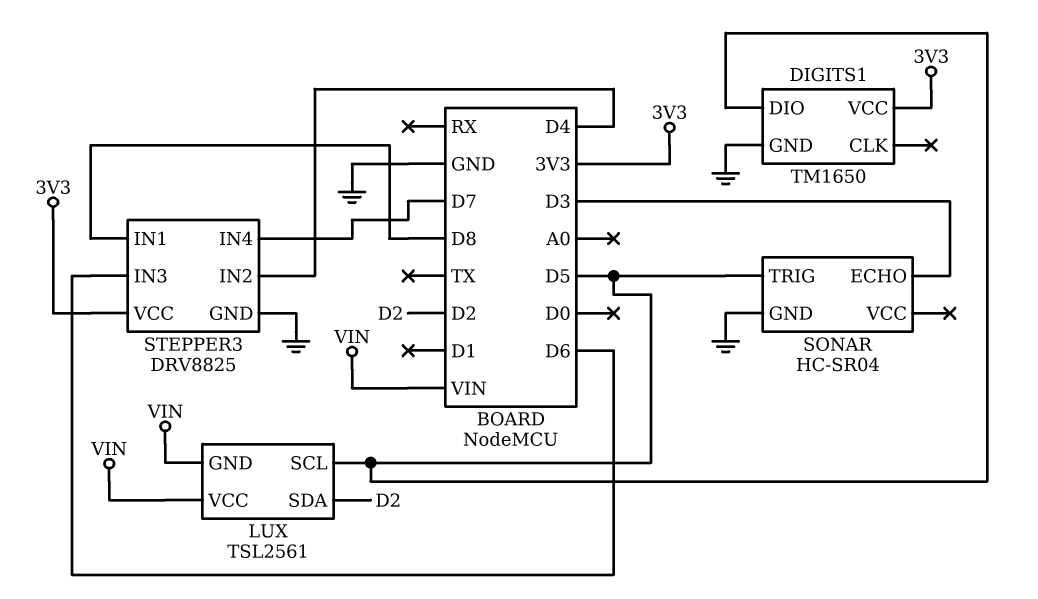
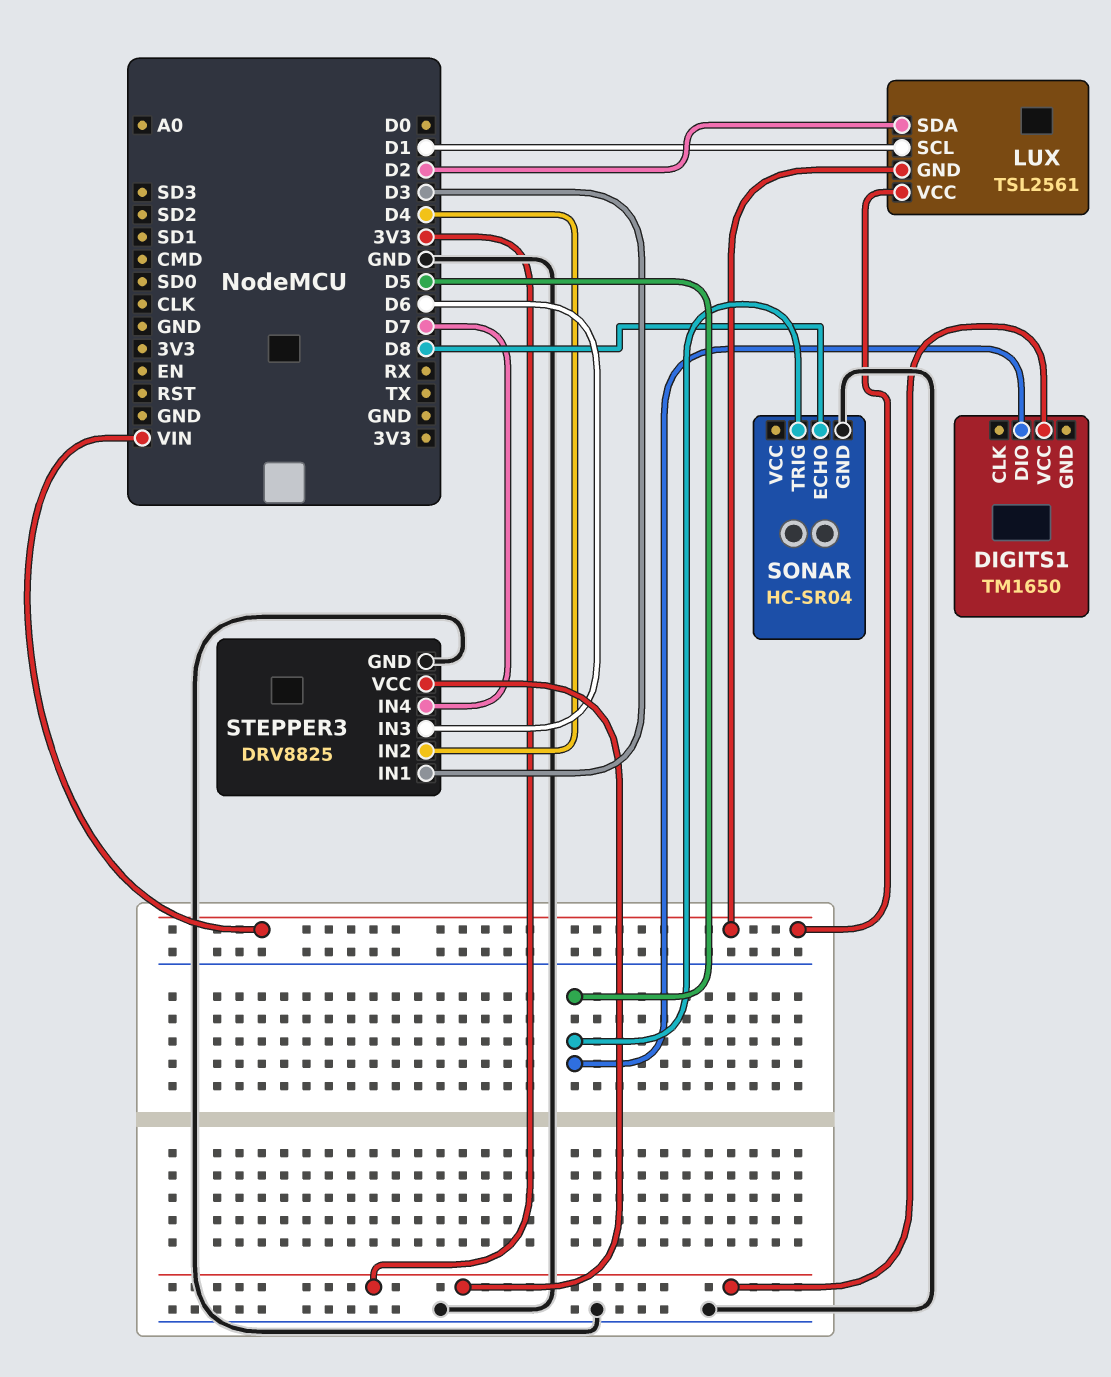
DIGITS1 pin GND: GND -> none
LUX pin SCL: D5 -> D1
SONAR pin ECHO: D3 -> D8
STEPPER3 pin IN1: D8 -> D3

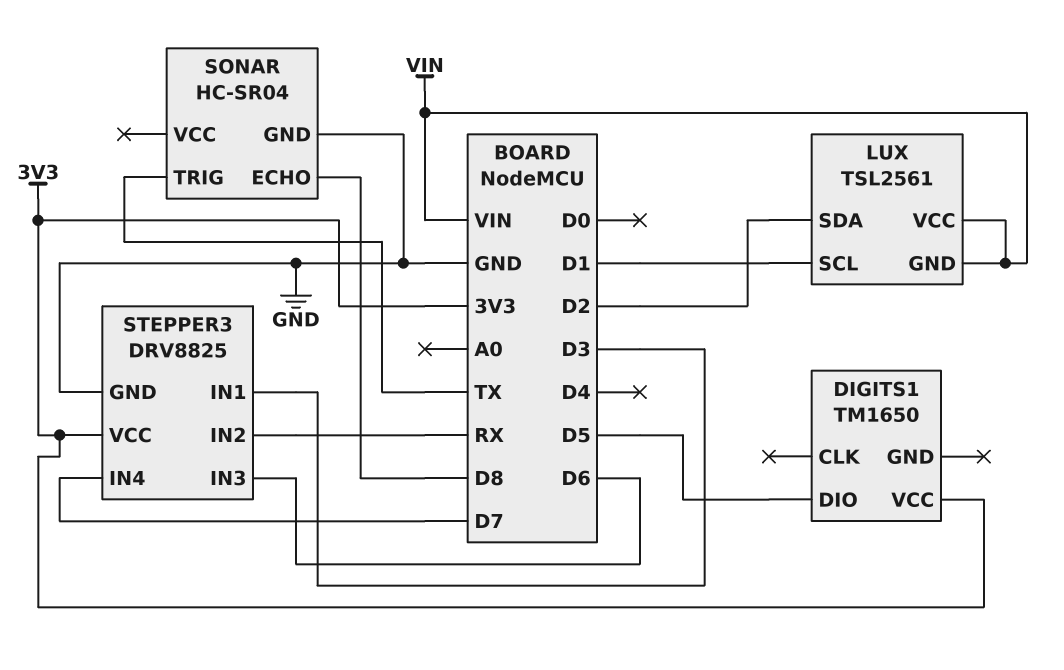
SONAR pin TRIG: D5 -> TX
STEPPER3 pin IN2: D4 -> RX

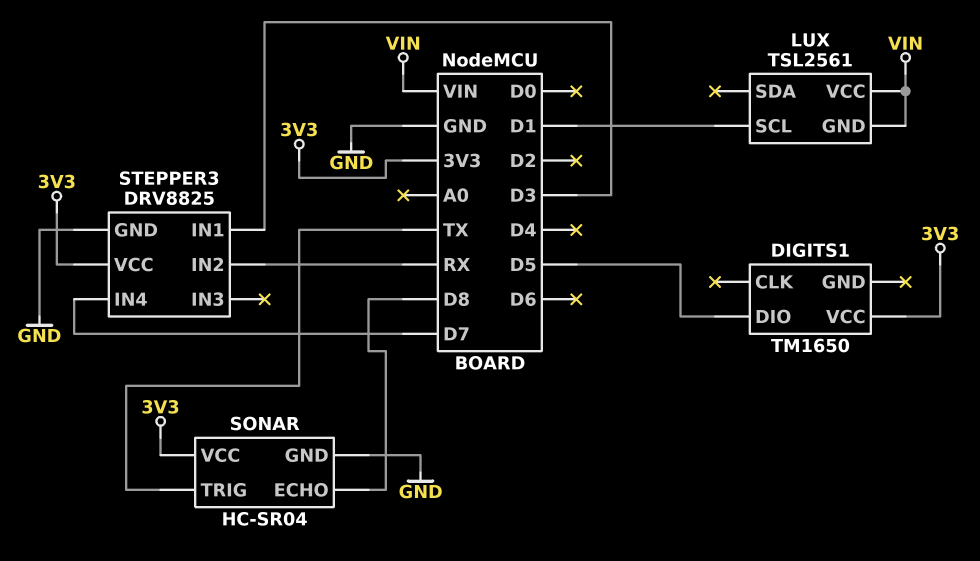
LUX pin SDA: D2 -> none
SONAR pin VCC: none -> 3V3
STEPPER3 pin IN3: D6 -> none

